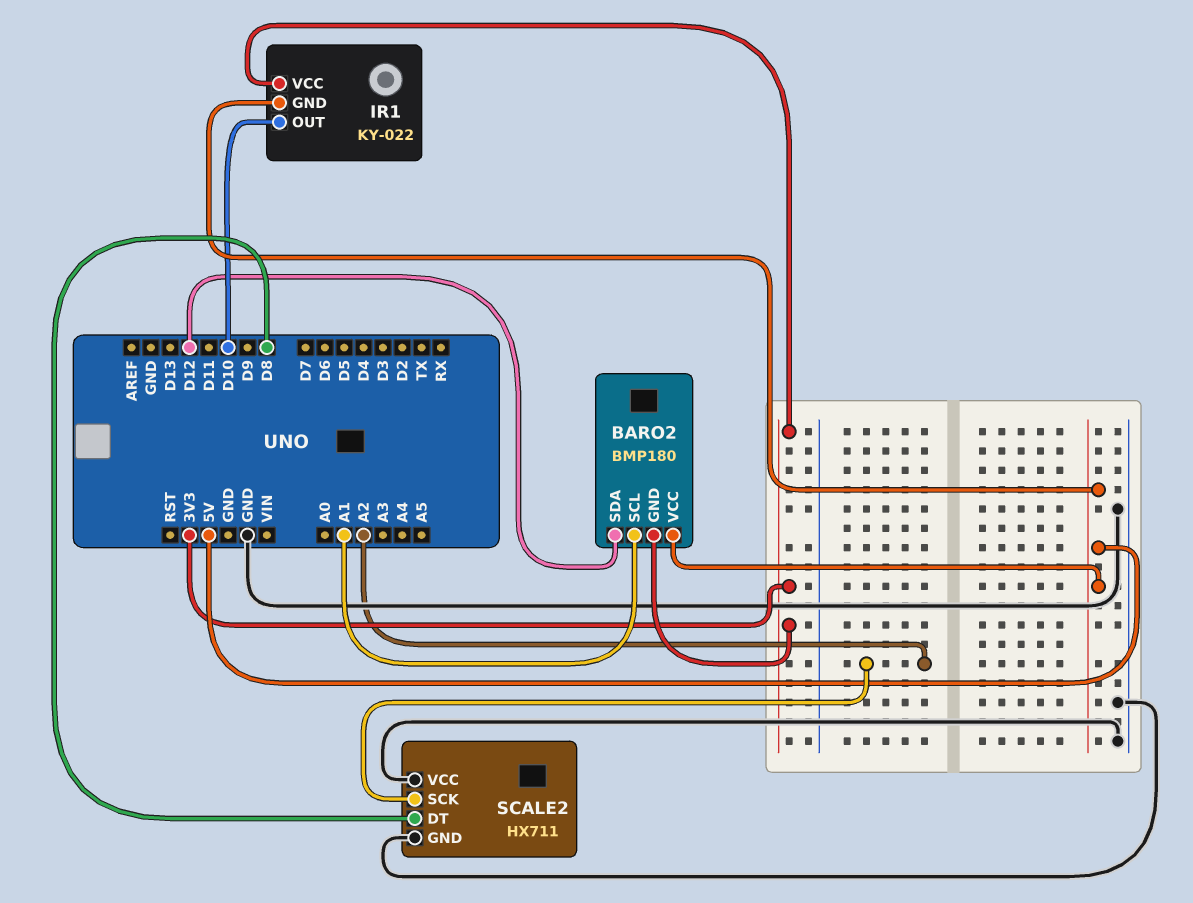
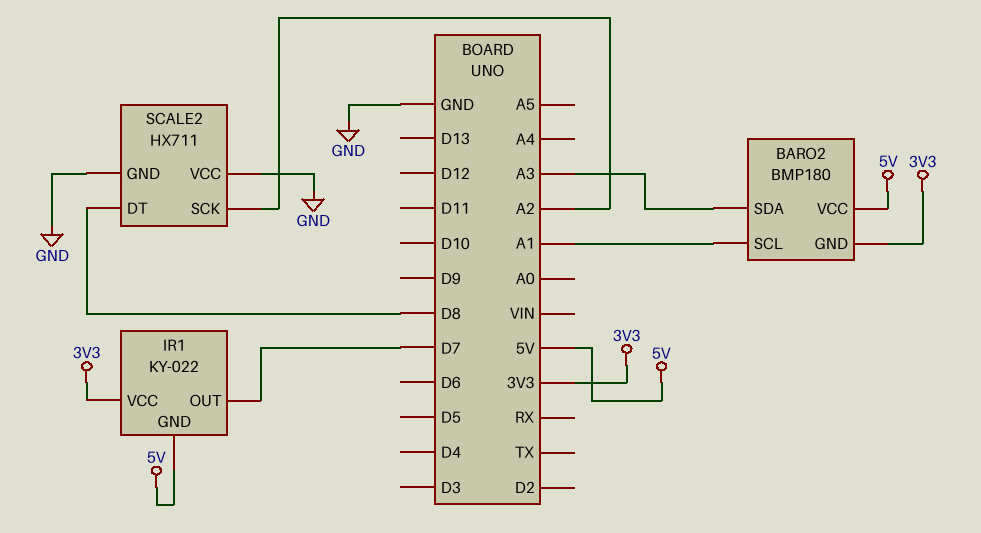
BARO2 pin SDA: D12 -> A3
IR1 pin OUT: D10 -> D7

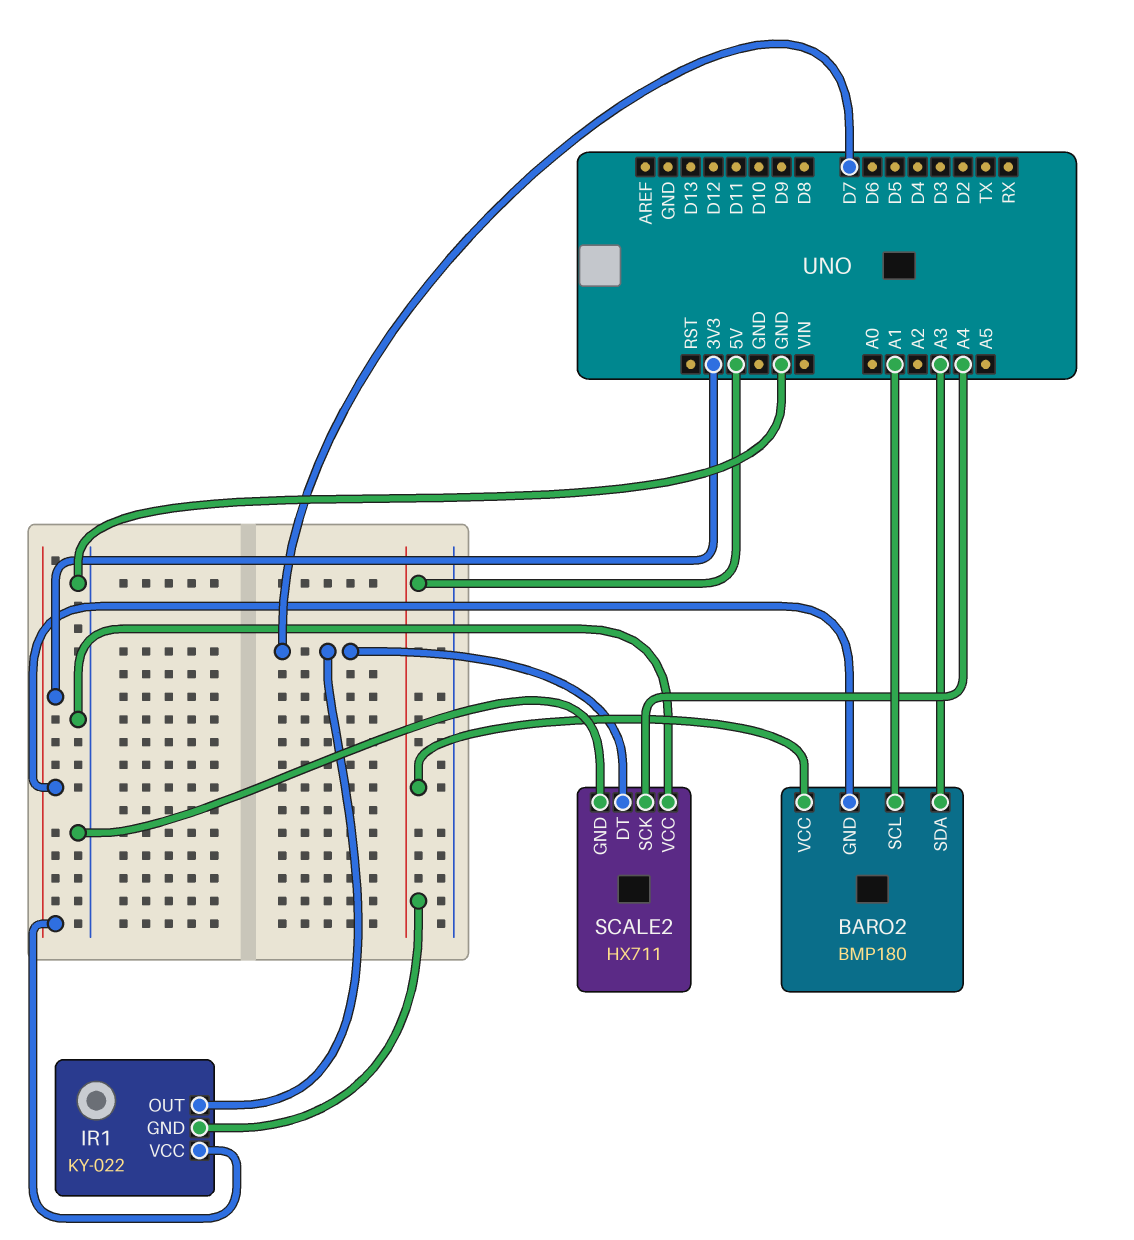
SCALE2 pin DT: D8 -> D7
SCALE2 pin SCK: A2 -> A4

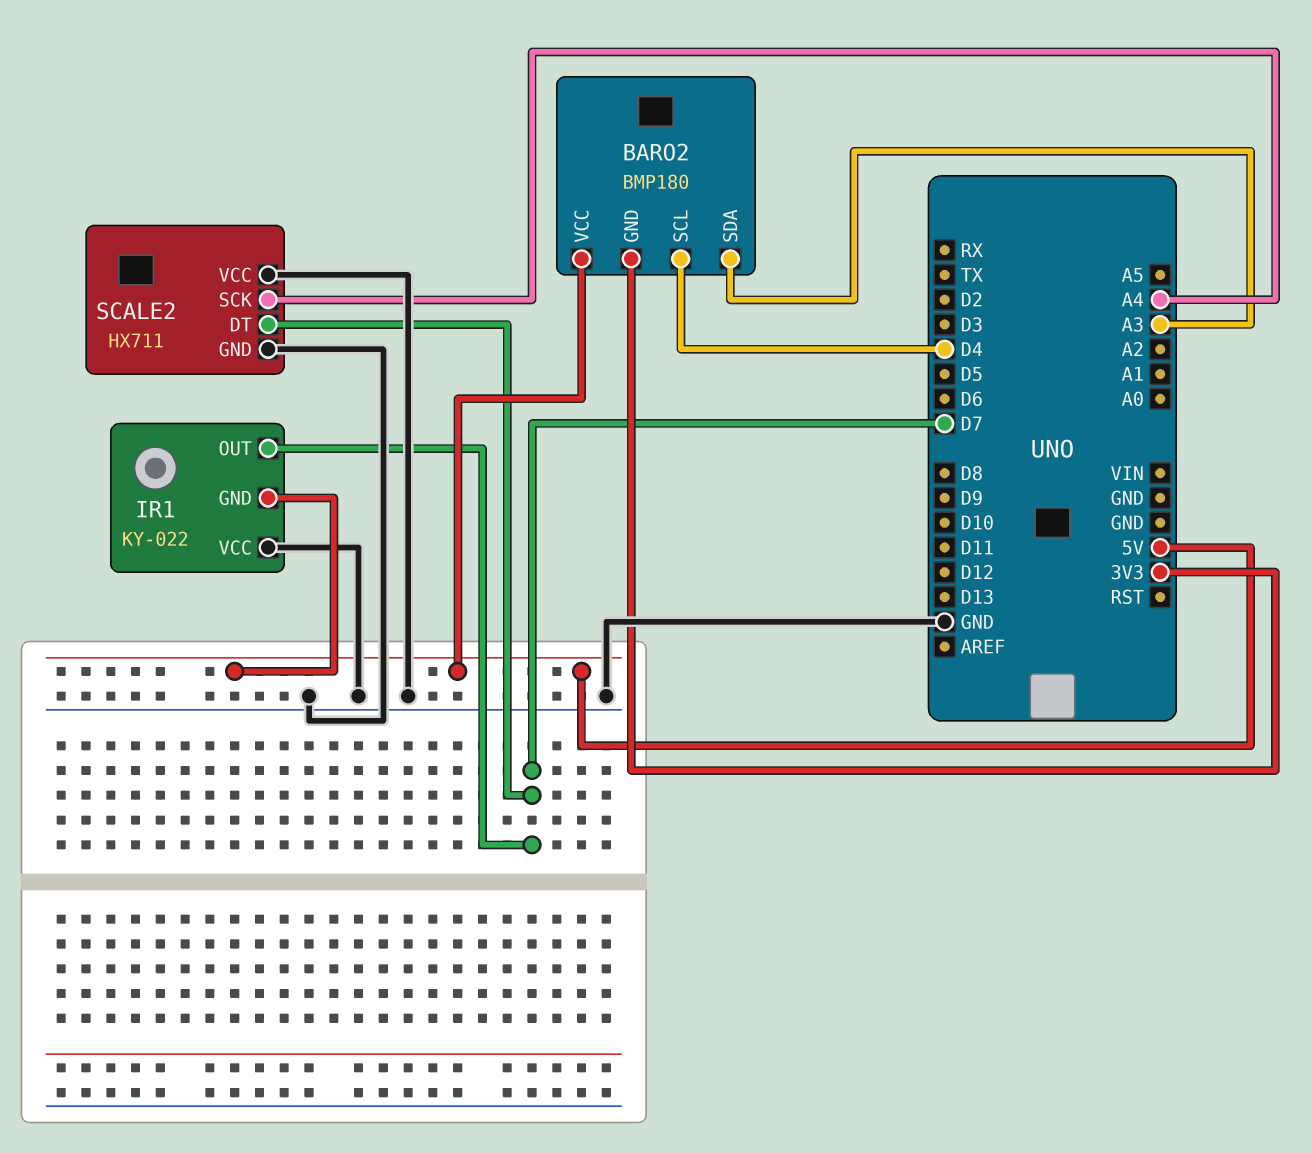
BARO2 pin SCL: A1 -> D4
IR1 pin VCC: 3V3 -> GND

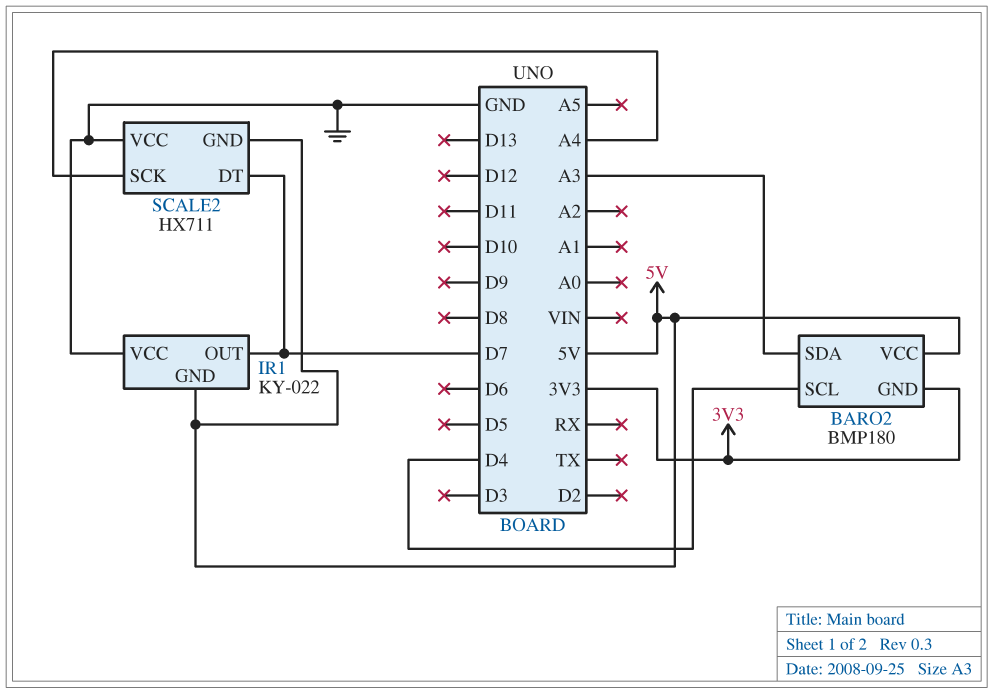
SCALE2 pin GND: GND -> 5V

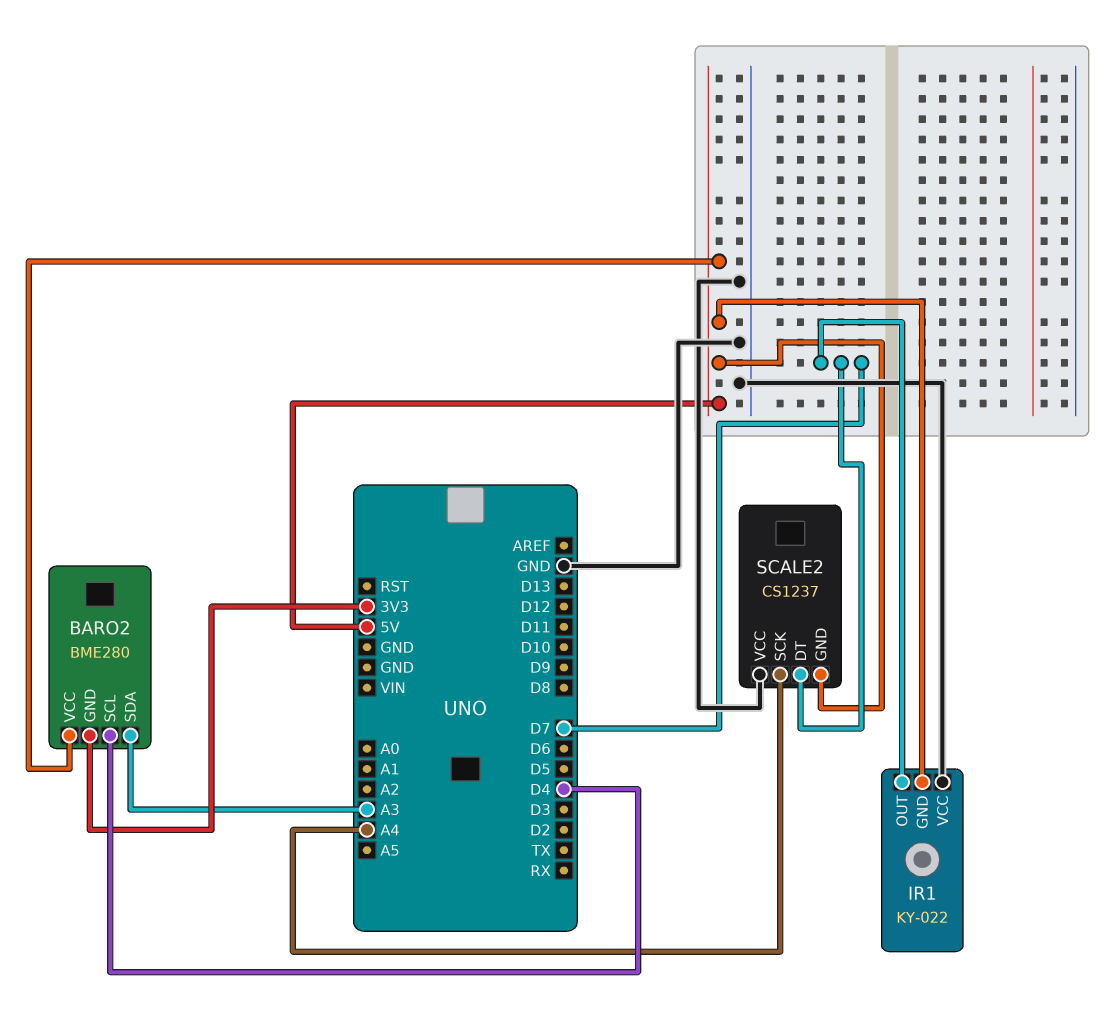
BARO2: BMP180 -> BME280
SCALE2: HX711 -> CS1237

